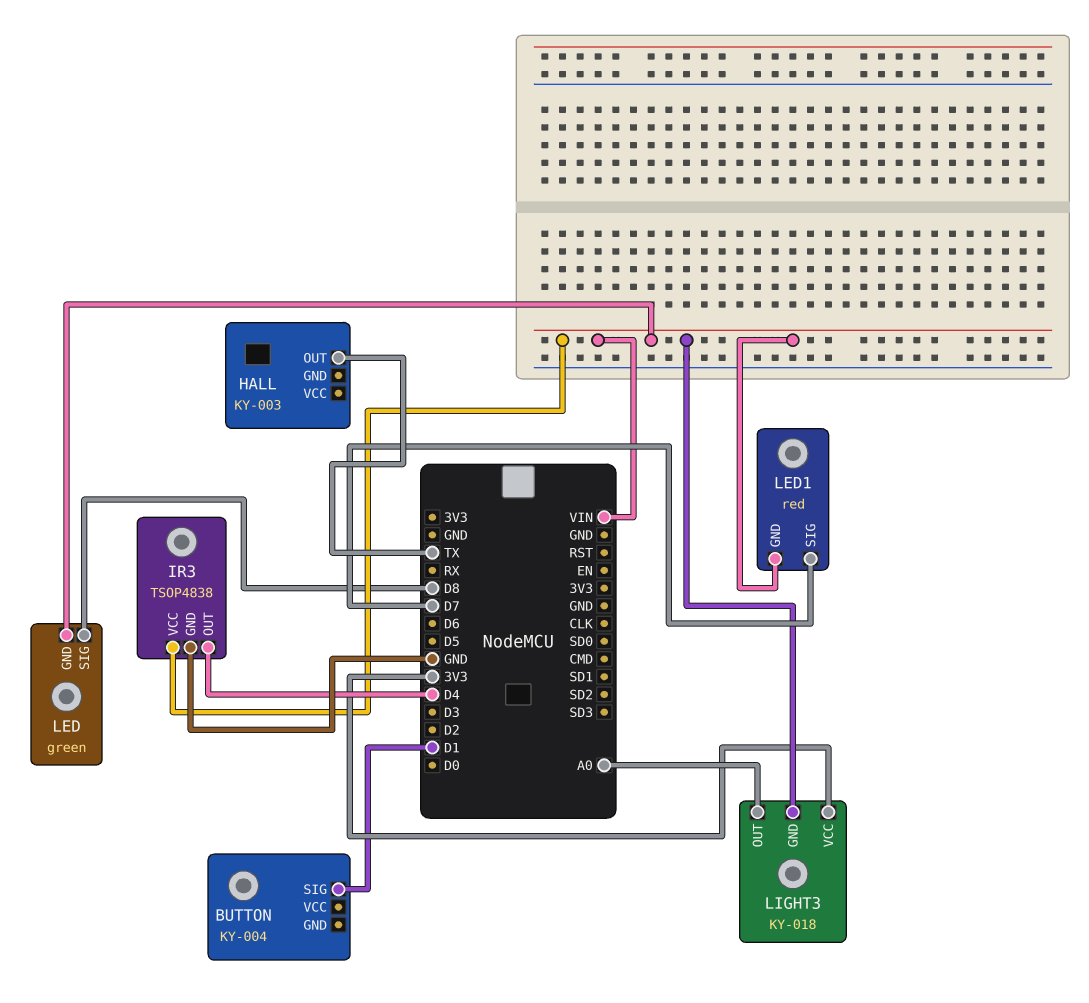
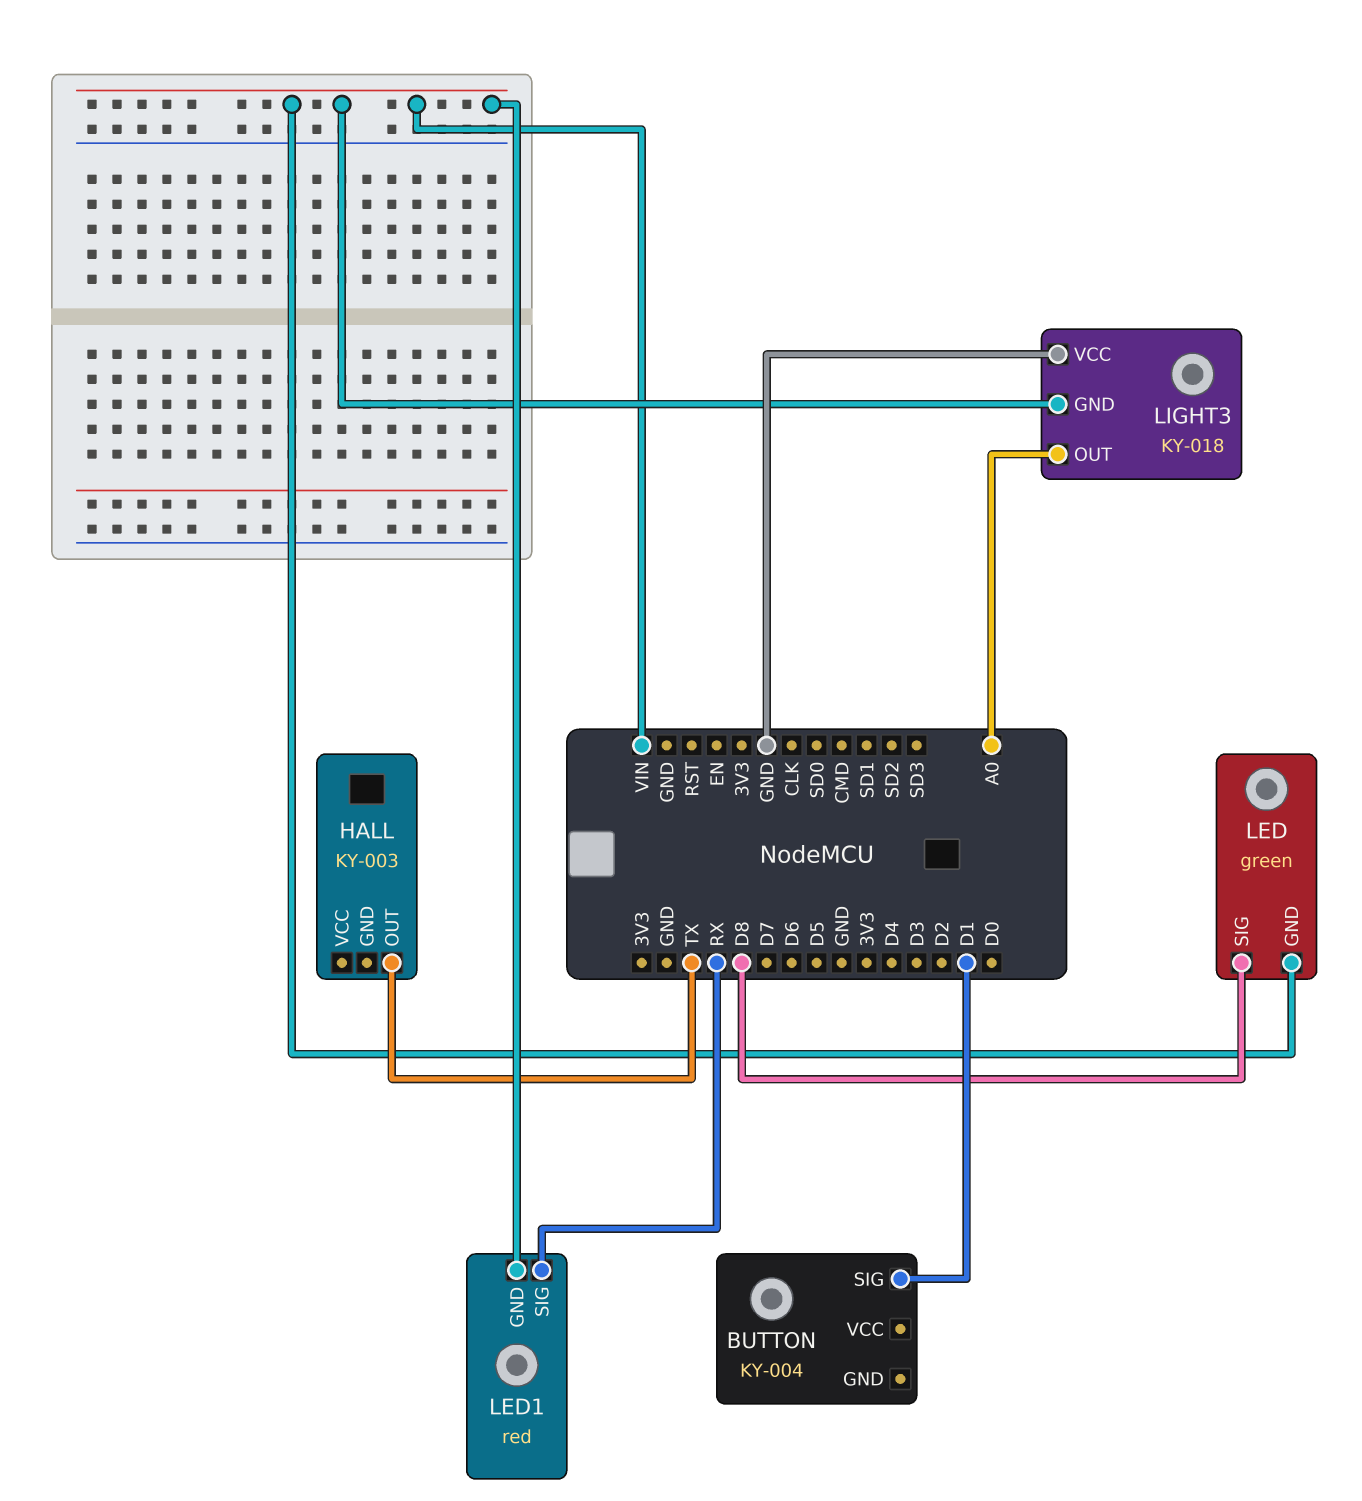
IR3: TSOP4838 -> none
IR3 pin GND: GND -> none
IR3 pin OUT: D4 -> none
IR3 pin VCC: VIN -> none
LED1 pin SIG: D7 -> RX
LIGHT3 pin VCC: 3V3 -> GND

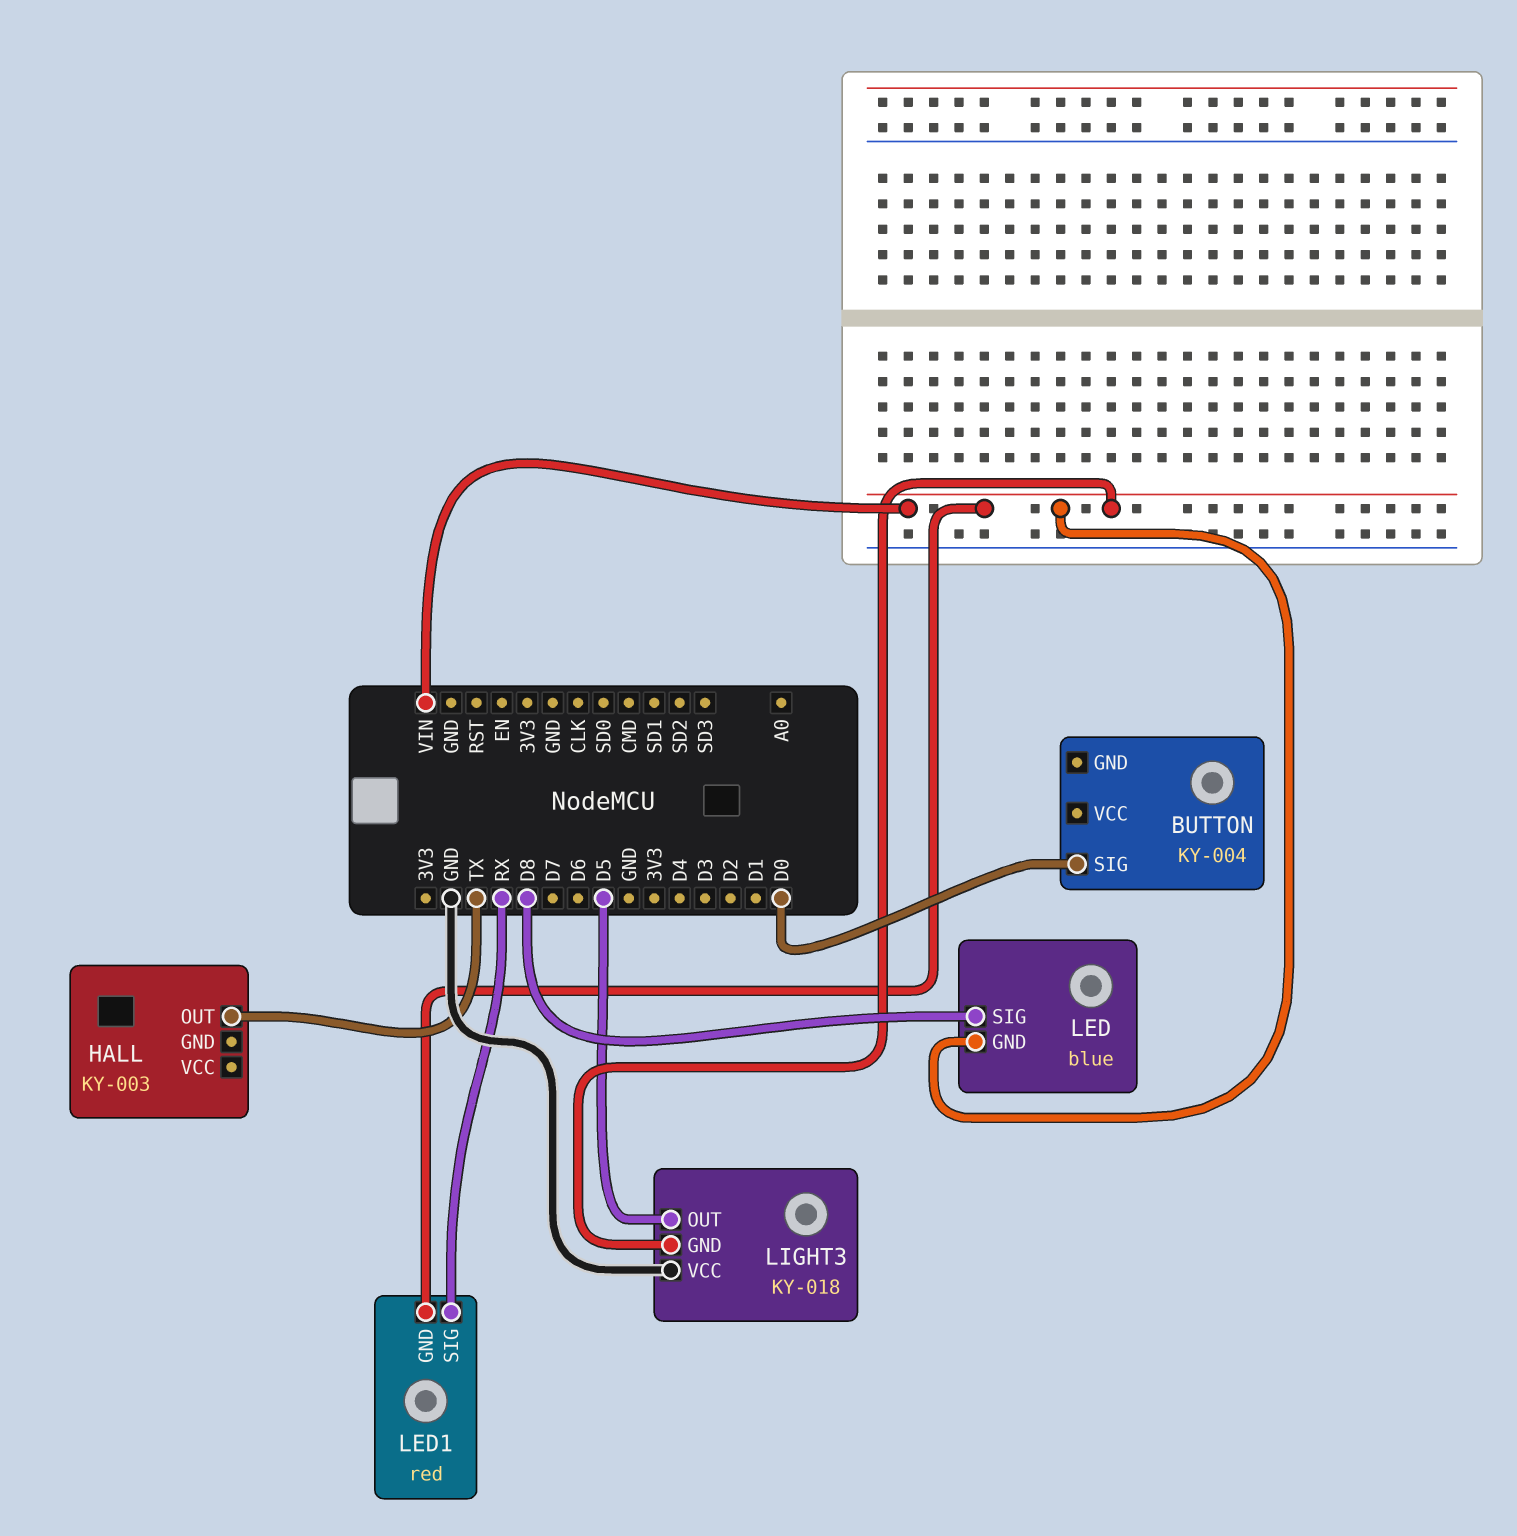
BUTTON pin SIG: D1 -> D0
LED: green -> blue
LIGHT3 pin OUT: A0 -> D5

